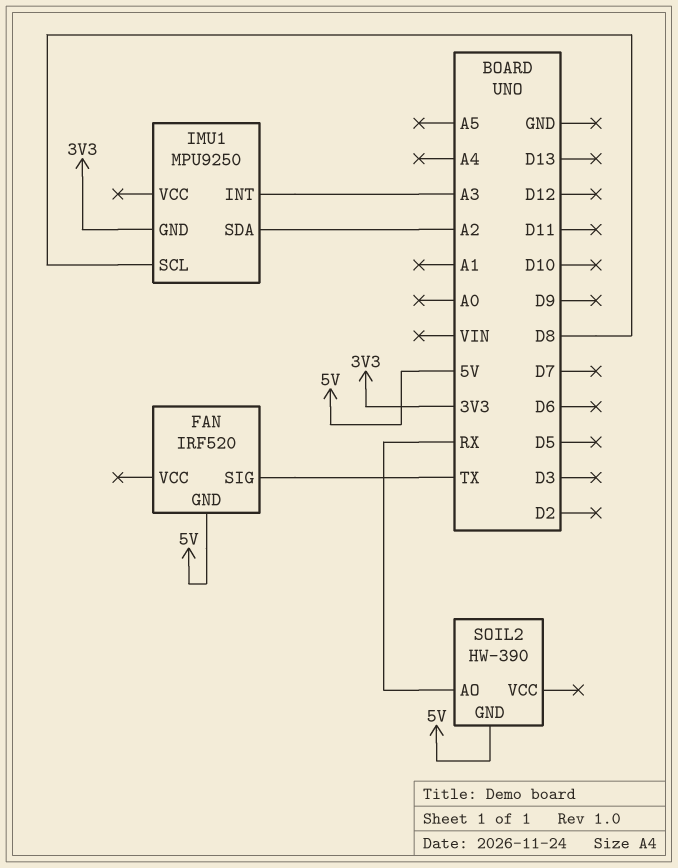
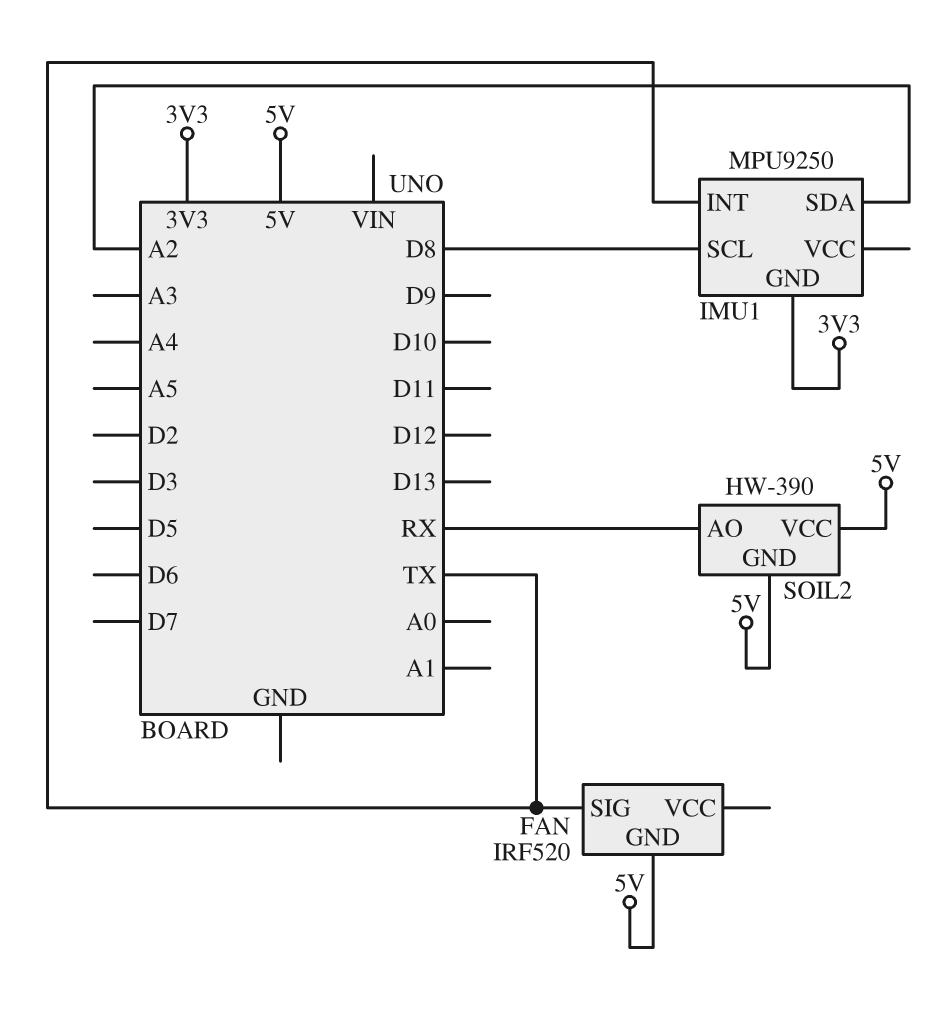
IMU1 pin INT: A3 -> TX
SOIL2 pin VCC: none -> 5V

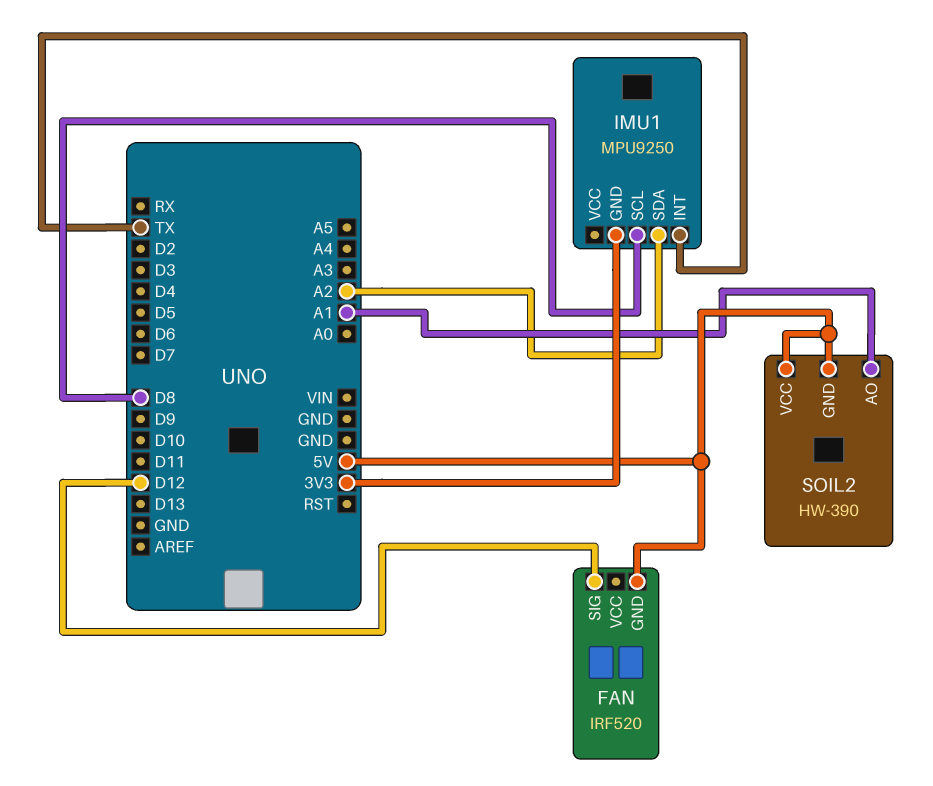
FAN pin SIG: TX -> D12
SOIL2 pin AO: RX -> A1

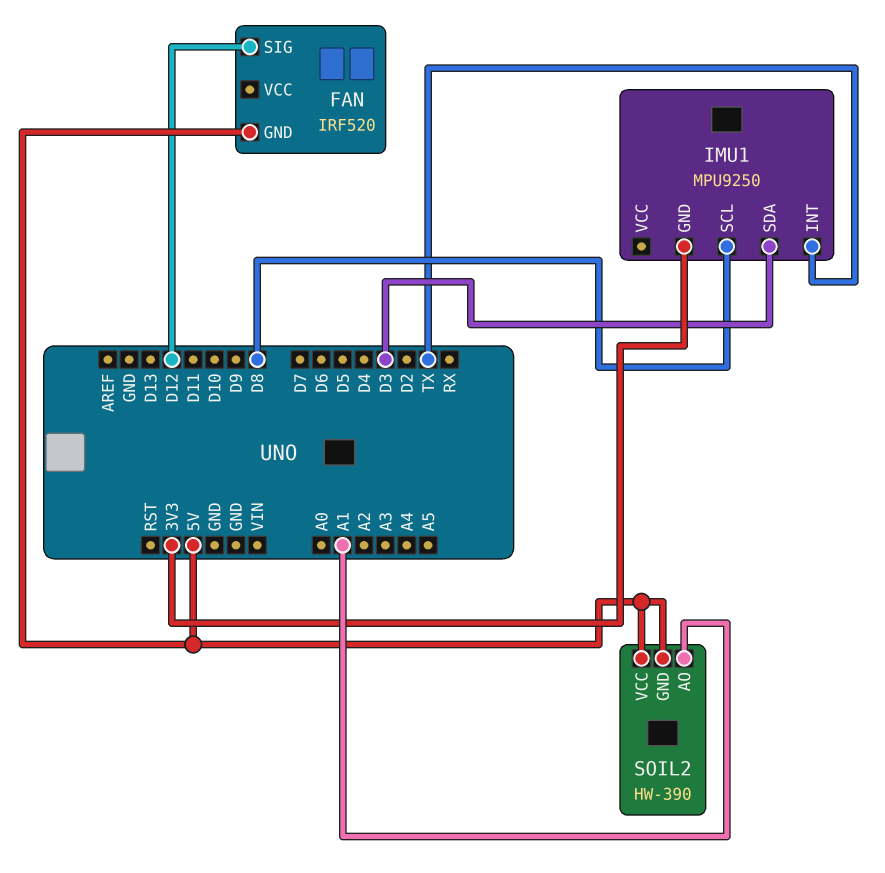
IMU1 pin SDA: A2 -> D3

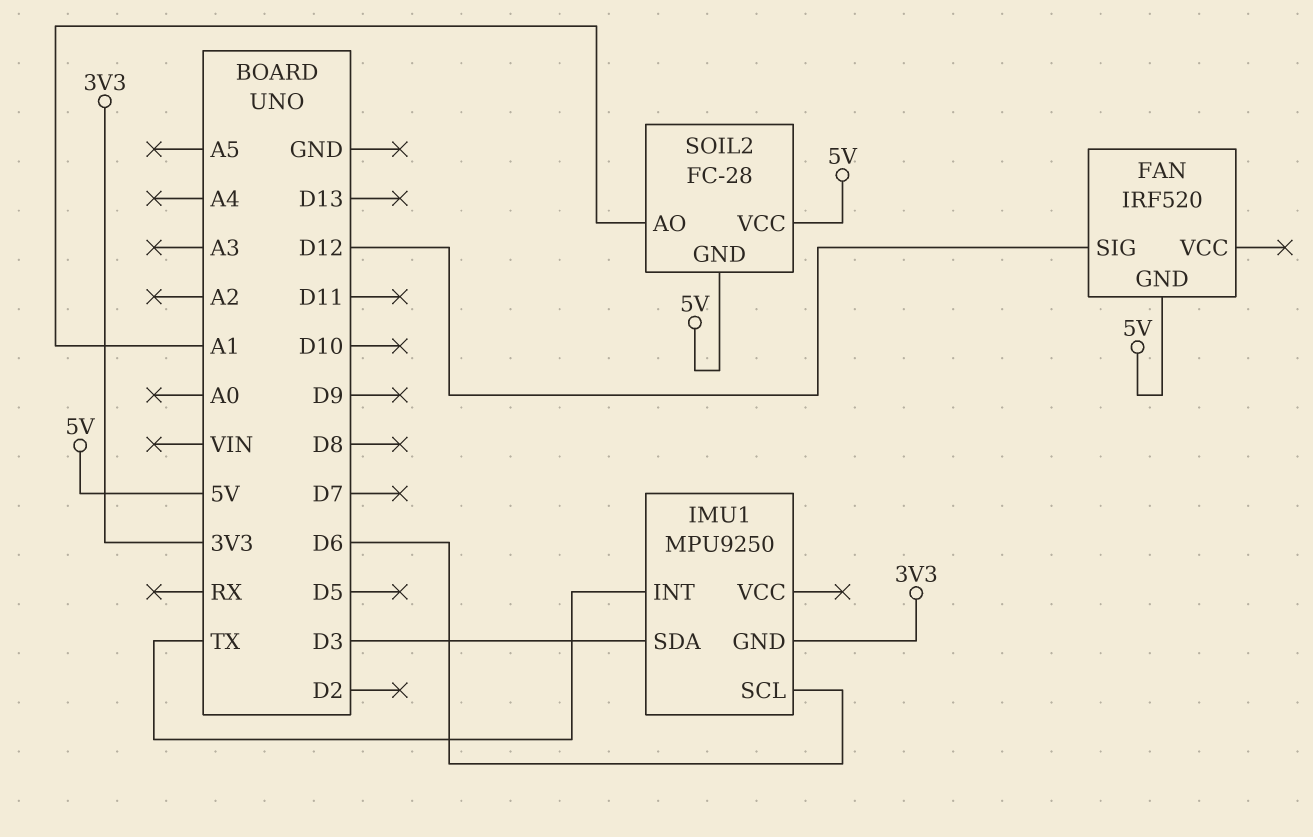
IMU1 pin SCL: D8 -> D6
SOIL2: HW-390 -> FC-28

